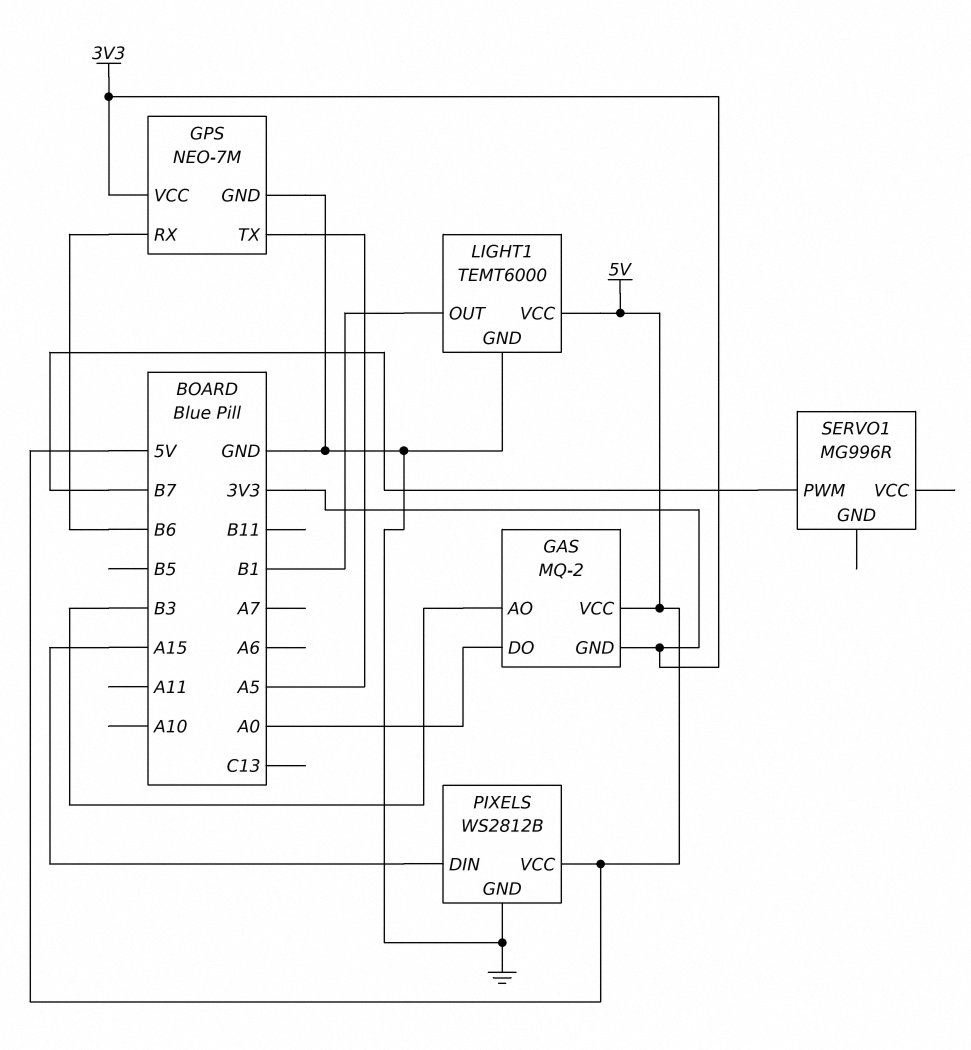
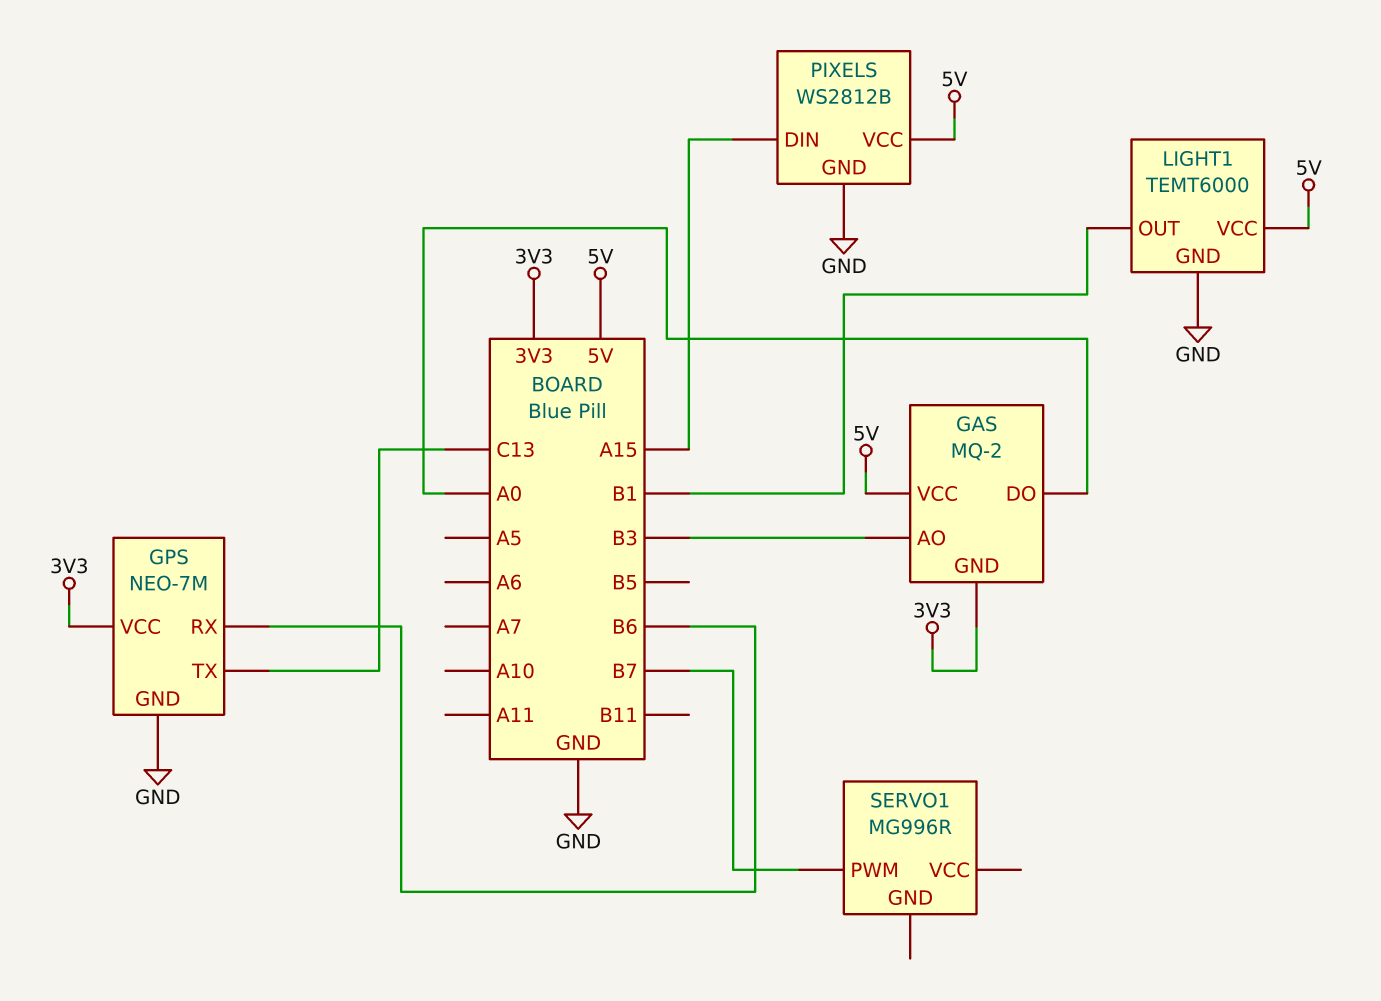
GPS pin TX: A5 -> C13

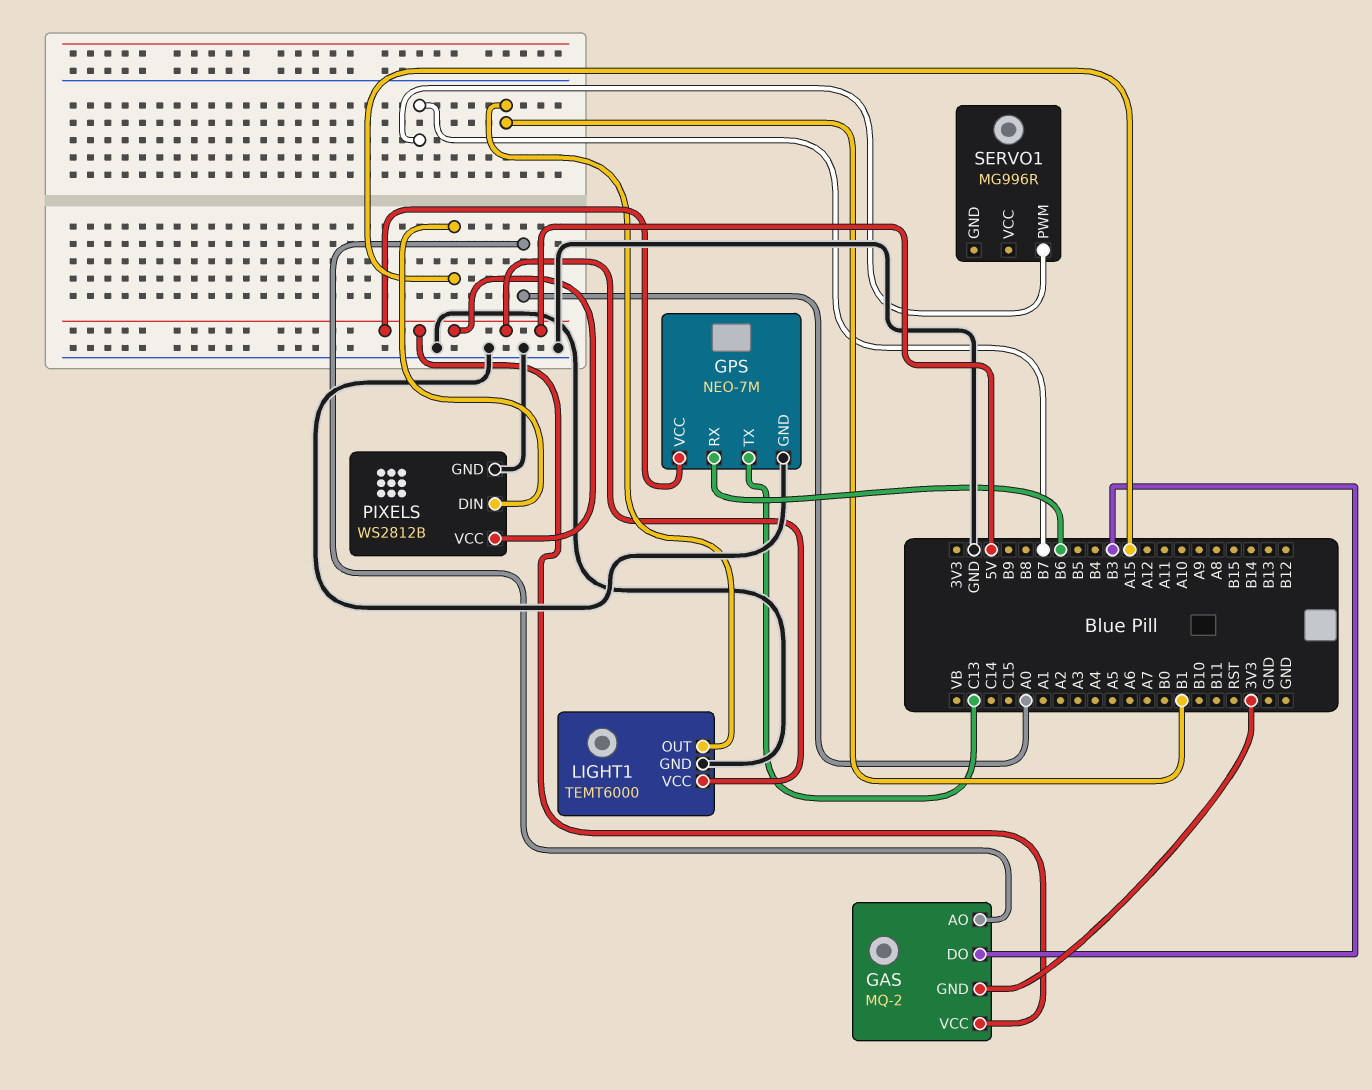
GAS pin AO: B3 -> A0
GAS pin DO: A0 -> B3
GPS pin VCC: 3V3 -> 5V

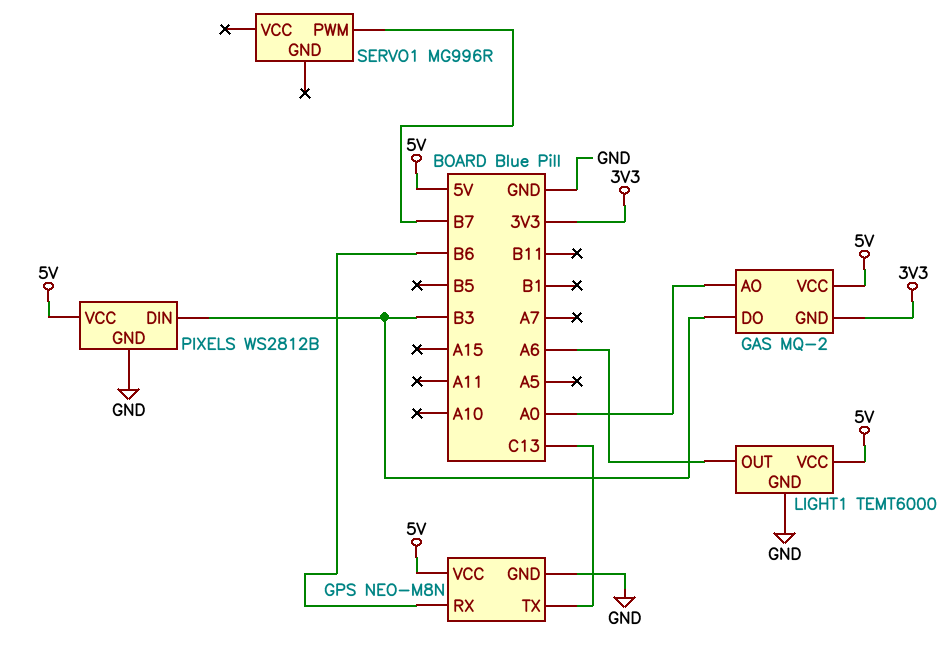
GPS: NEO-7M -> NEO-M8N
LIGHT1 pin OUT: B1 -> A6
PIXELS pin DIN: A15 -> B3

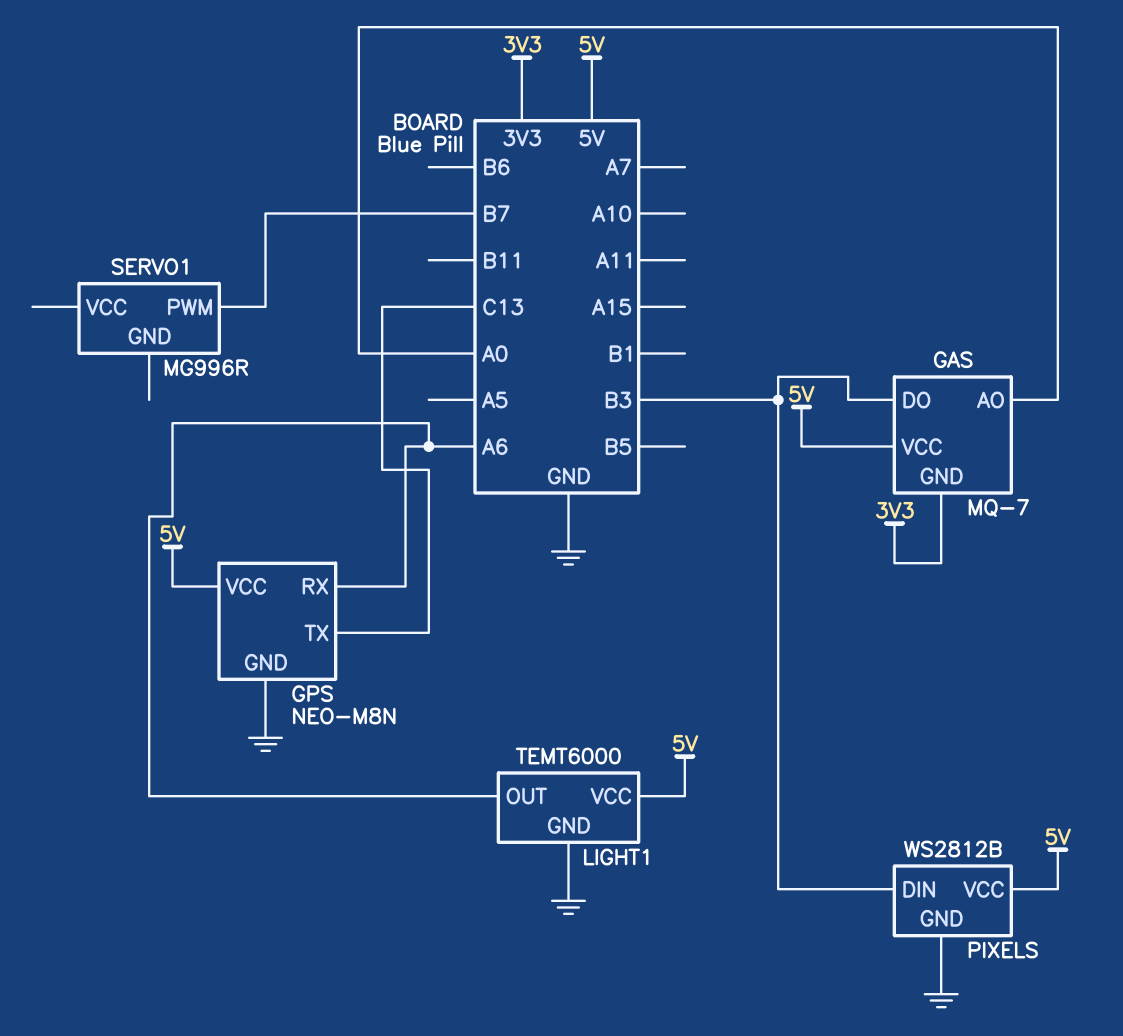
GAS: MQ-2 -> MQ-7
GPS pin RX: B6 -> A6

